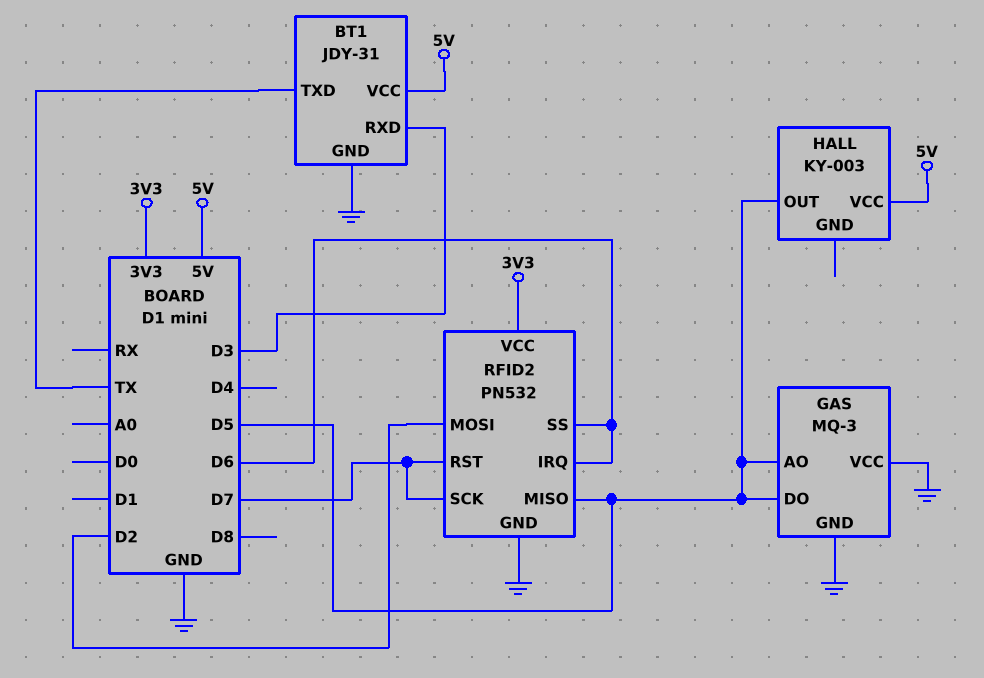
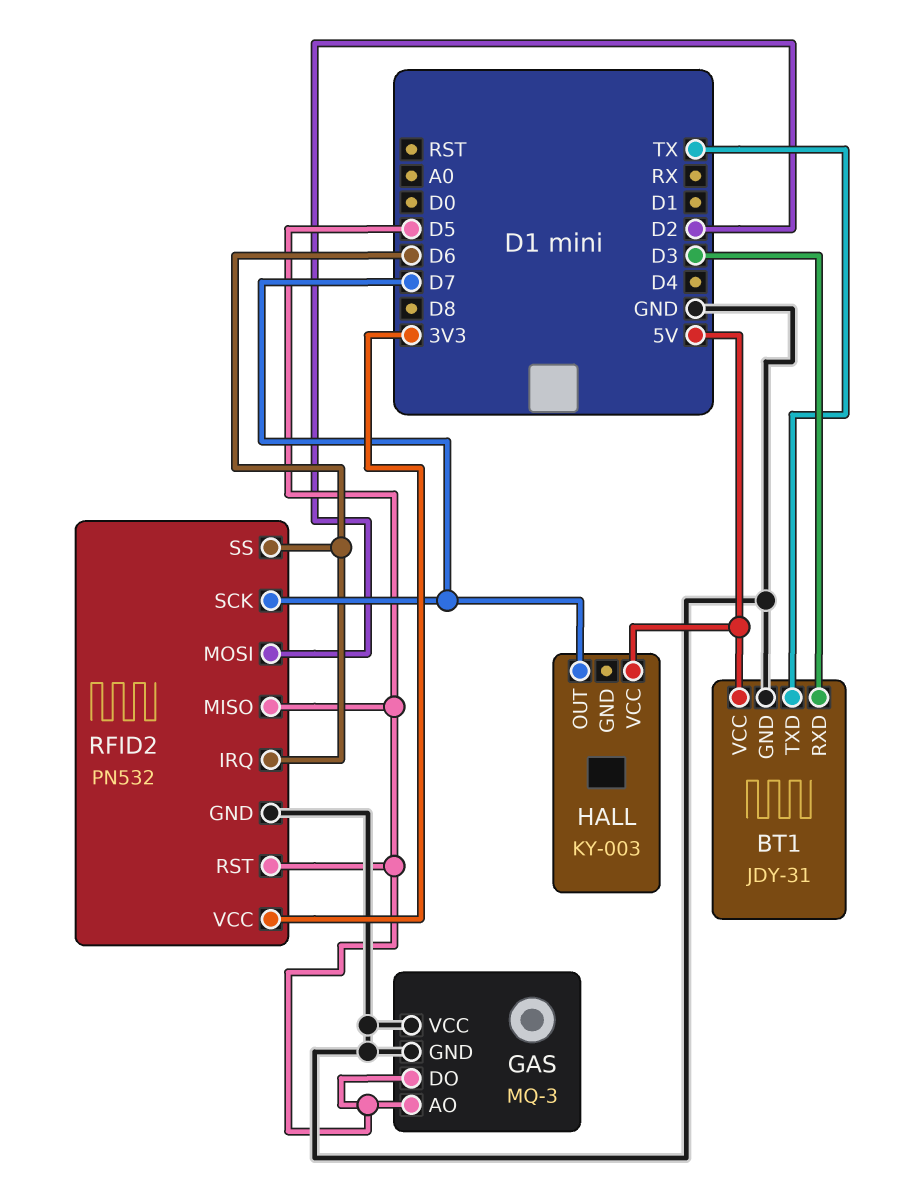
HALL pin OUT: D5 -> D7
RFID2 pin RST: D7 -> D5

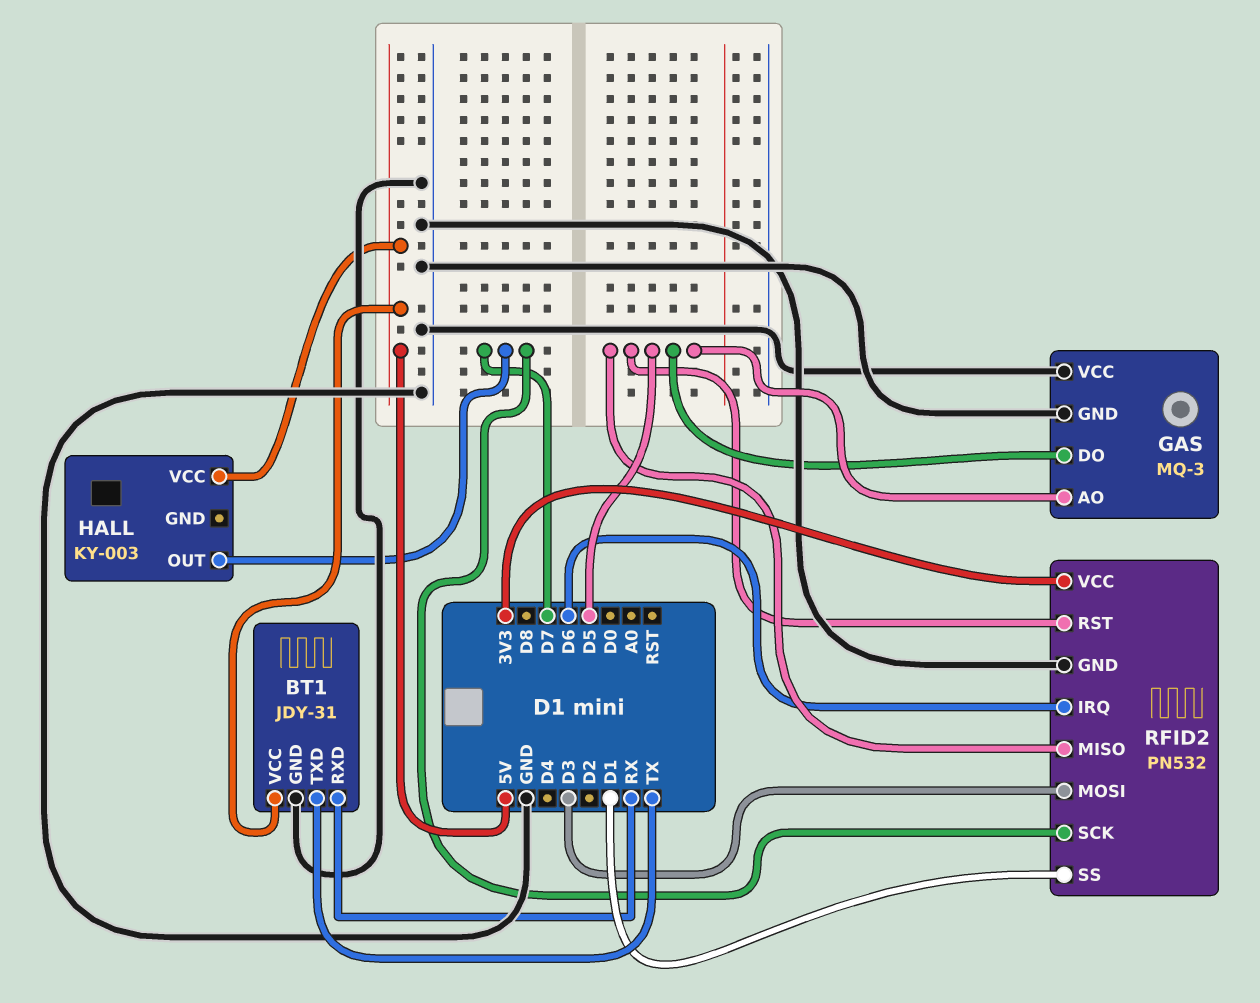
BT1 pin RXD: D3 -> RX
RFID2 pin MOSI: D2 -> D3
RFID2 pin SS: D6 -> D1

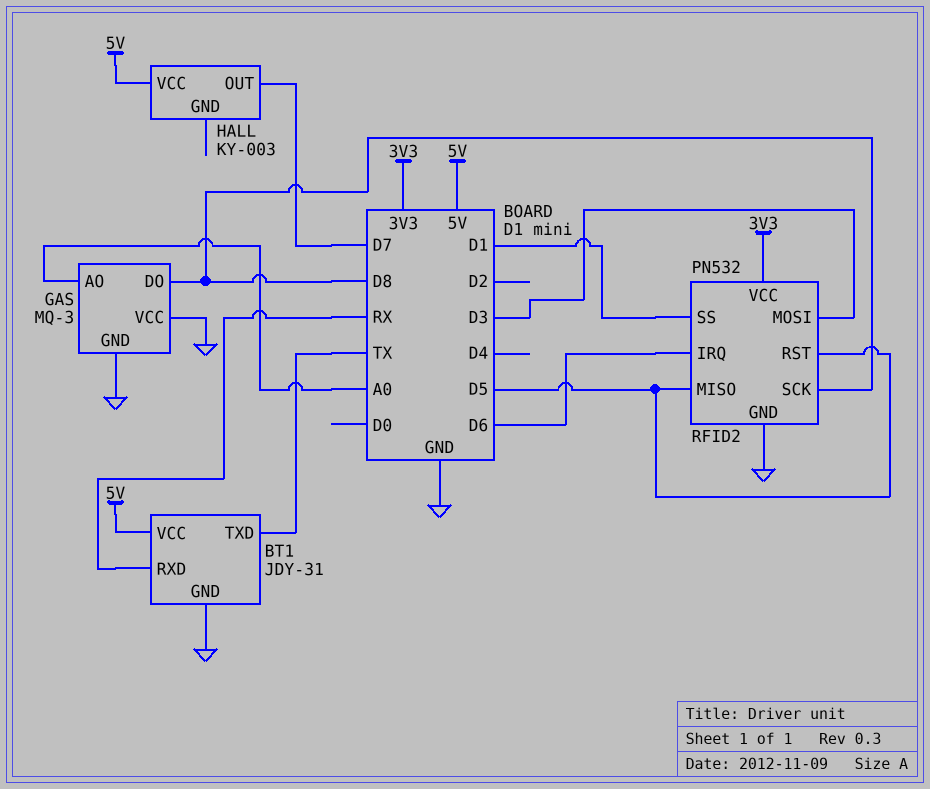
GAS pin AO: D5 -> A0
GAS pin DO: D5 -> D8
RFID2 pin SCK: D7 -> D8

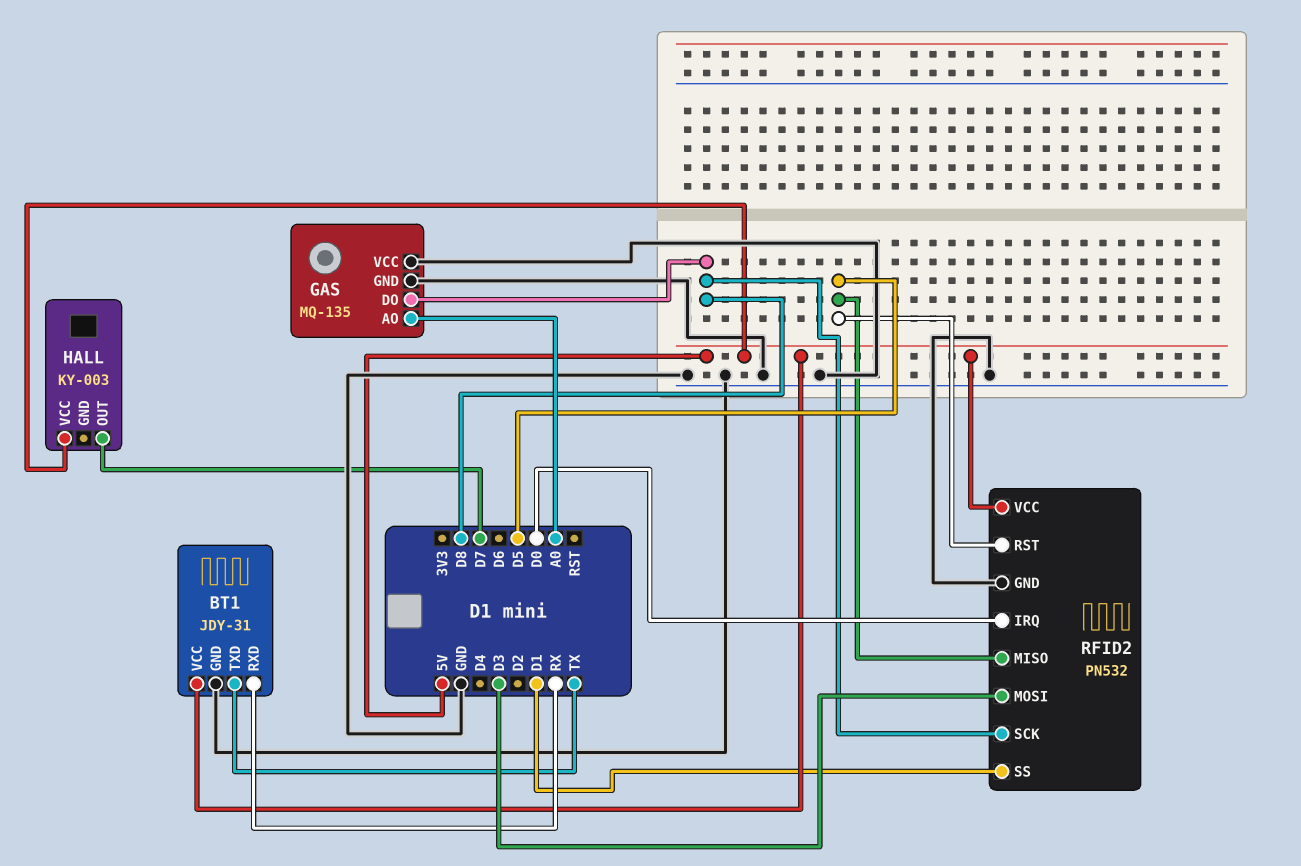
GAS: MQ-3 -> MQ-135
RFID2 pin IRQ: D6 -> D0
RFID2 pin VCC: 3V3 -> 5V

